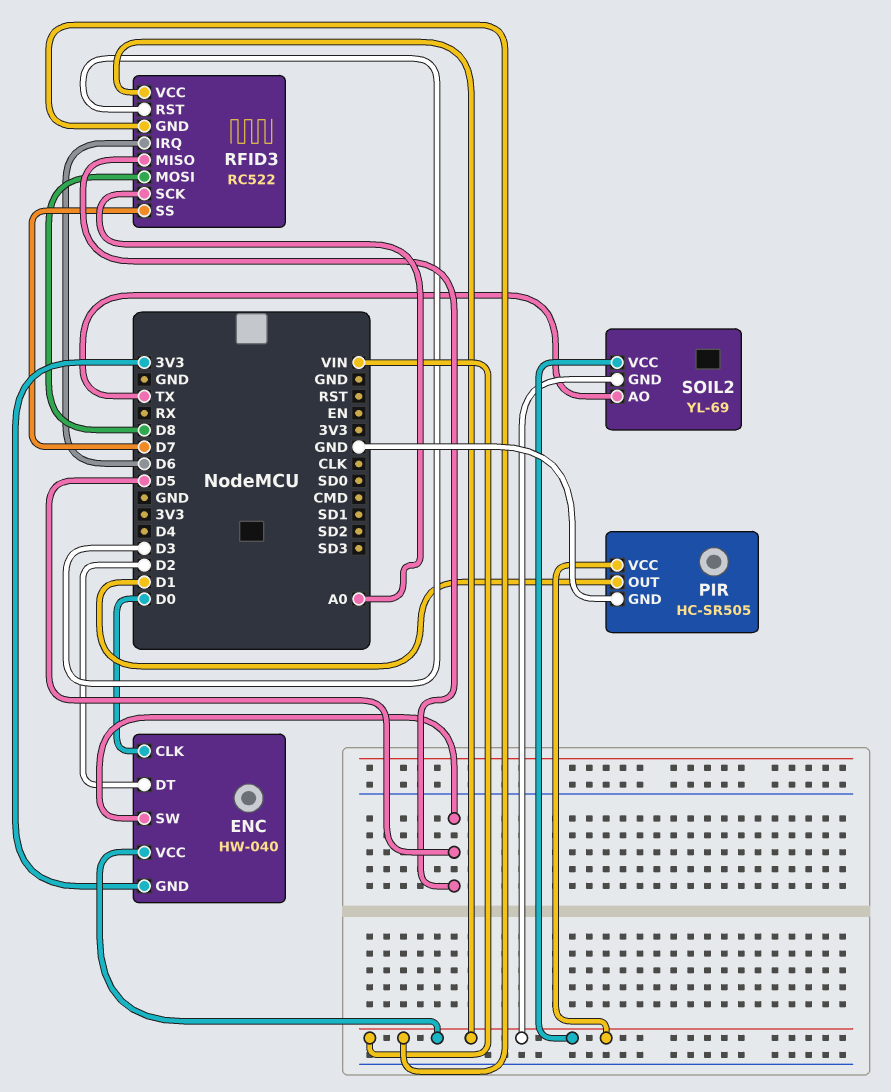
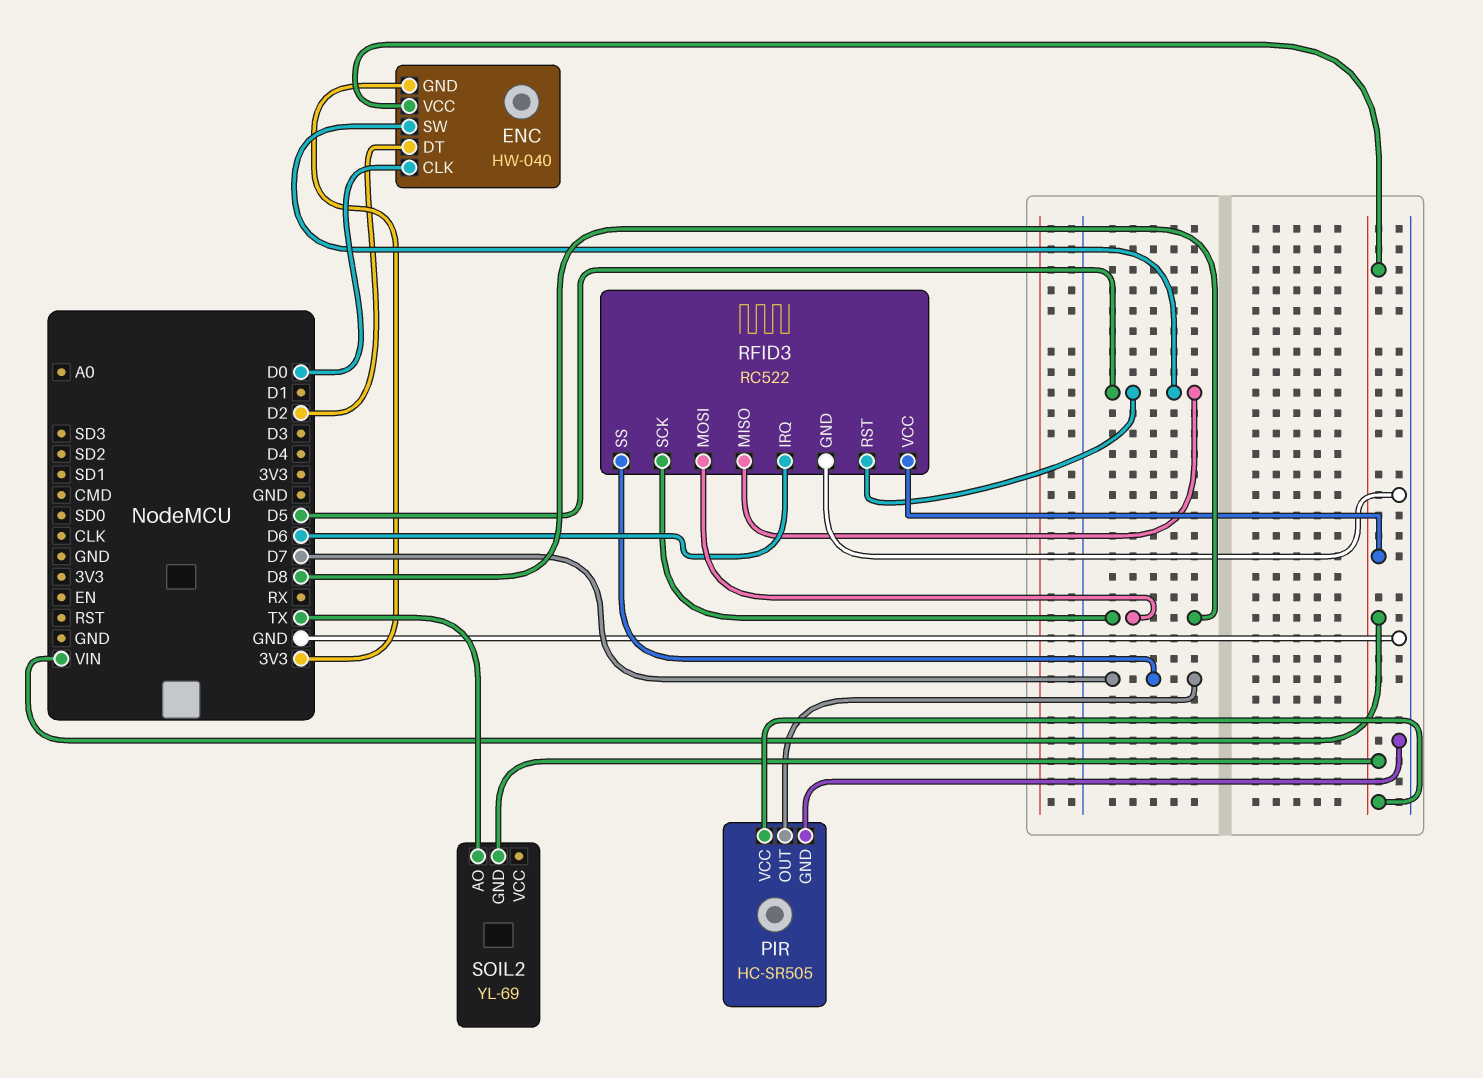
PIR pin OUT: D1 -> D7
RFID3 pin GND: VIN -> GND
RFID3 pin RST: D3 -> D5
RFID3 pin SCK: A0 -> D8
SOIL2 pin VCC: VIN -> none

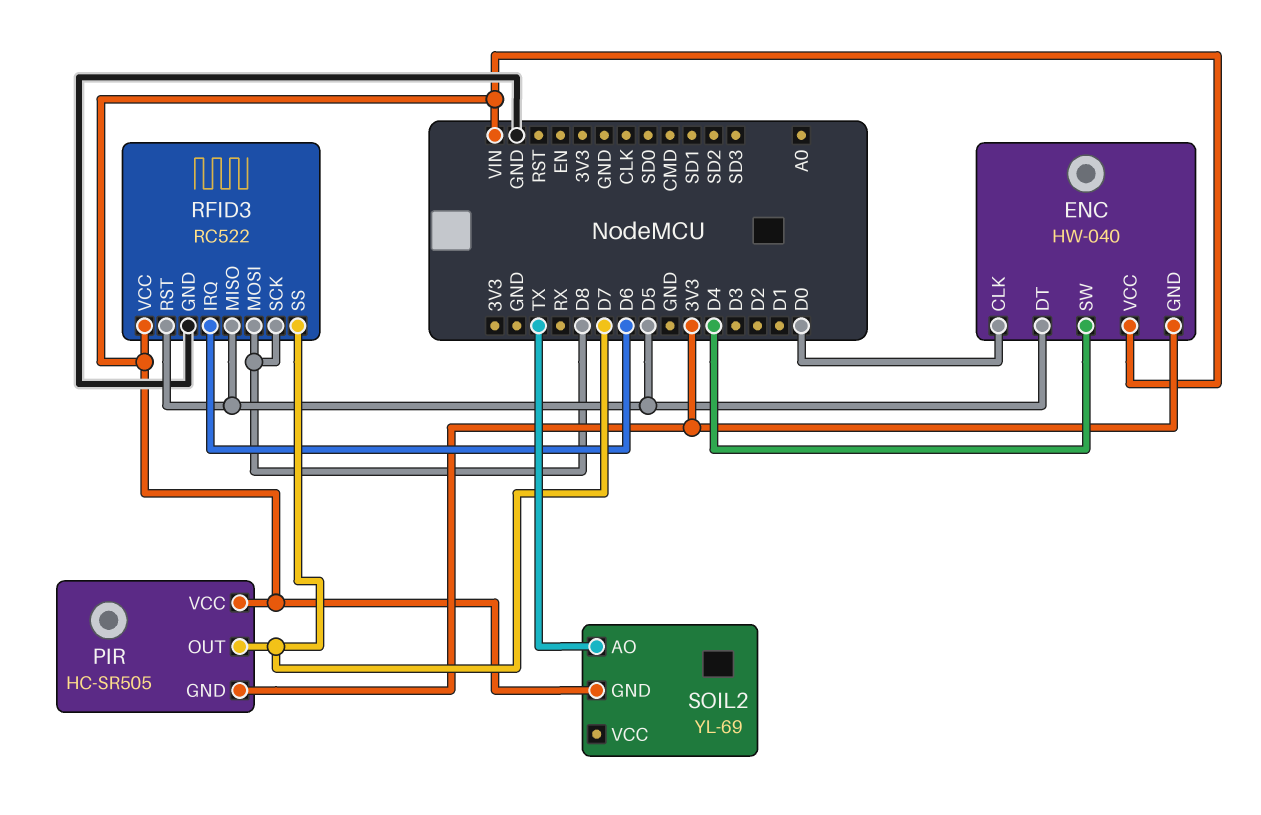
ENC pin DT: D2 -> D5
ENC pin SW: D5 -> D4
PIR pin GND: GND -> 3V3

